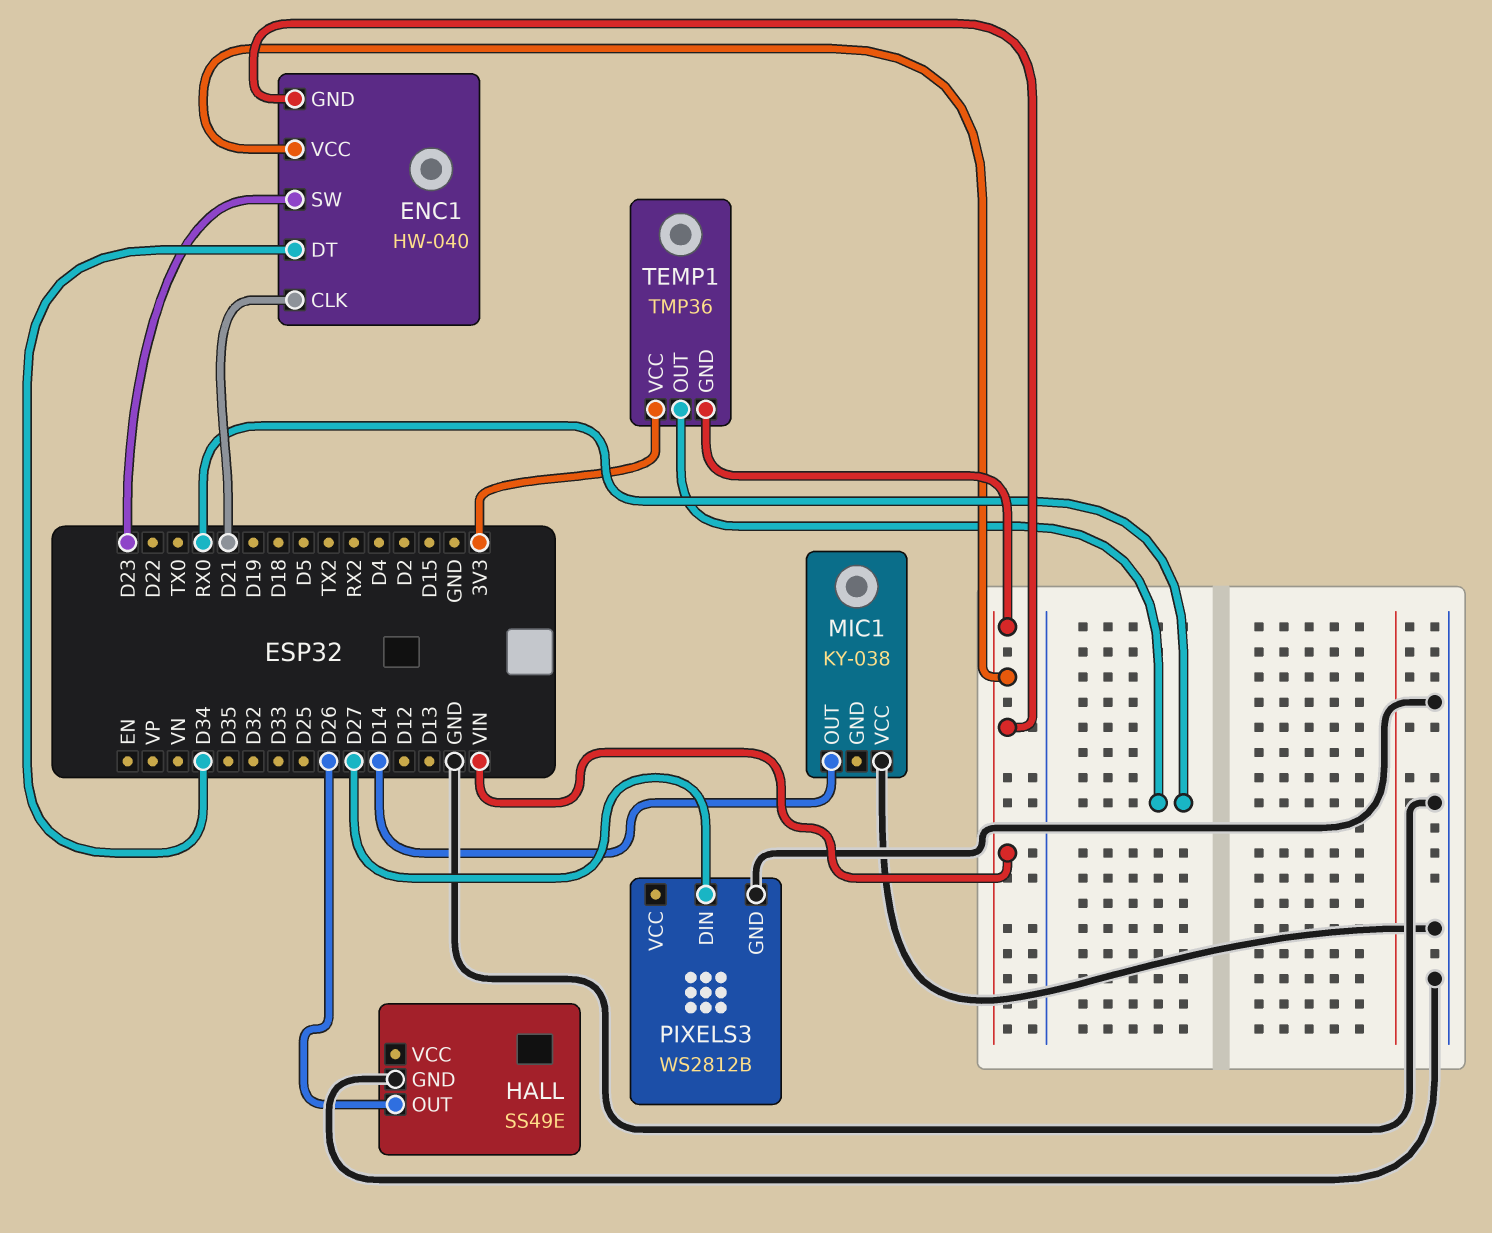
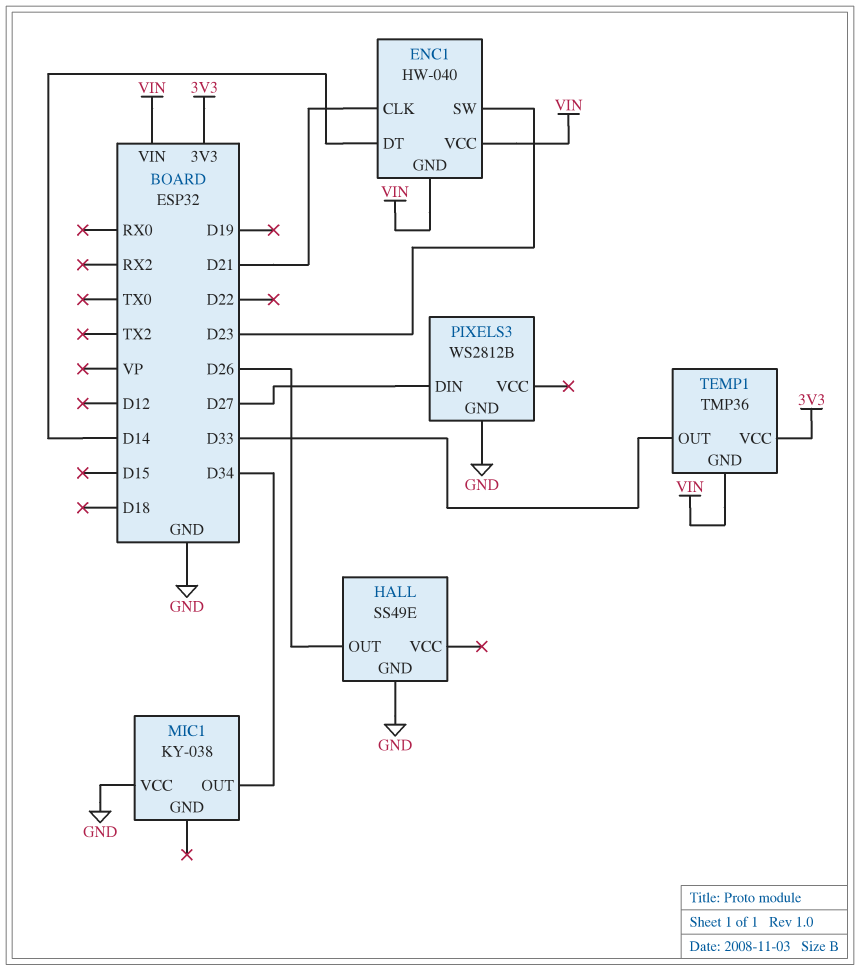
ENC1 pin DT: D34 -> D14
MIC1 pin OUT: D14 -> D34
TEMP1 pin OUT: RX0 -> D33

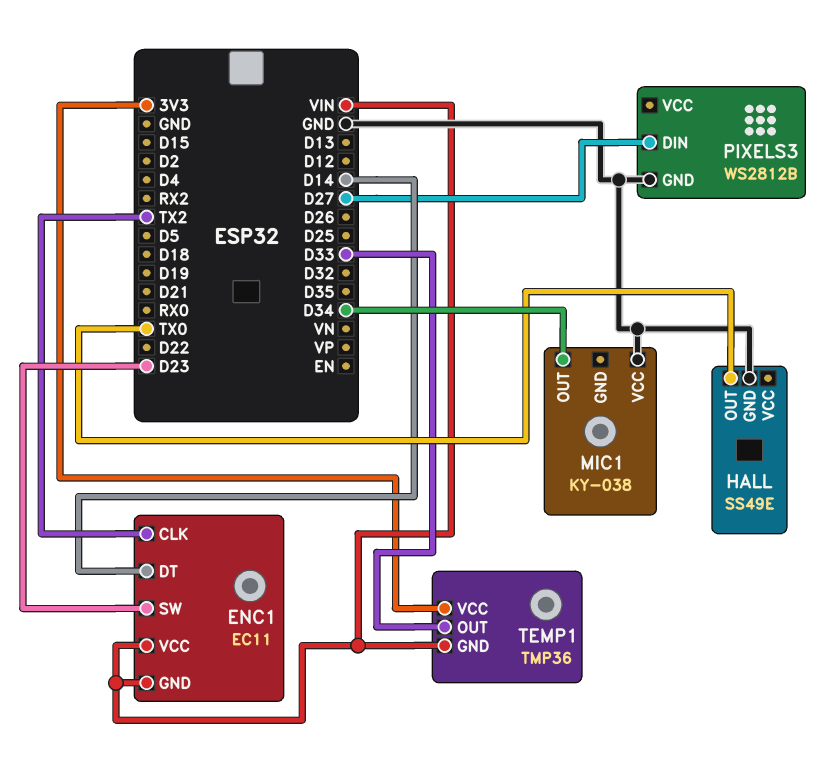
ENC1: HW-040 -> EC11
ENC1 pin CLK: D21 -> TX2
HALL pin OUT: D26 -> TX0

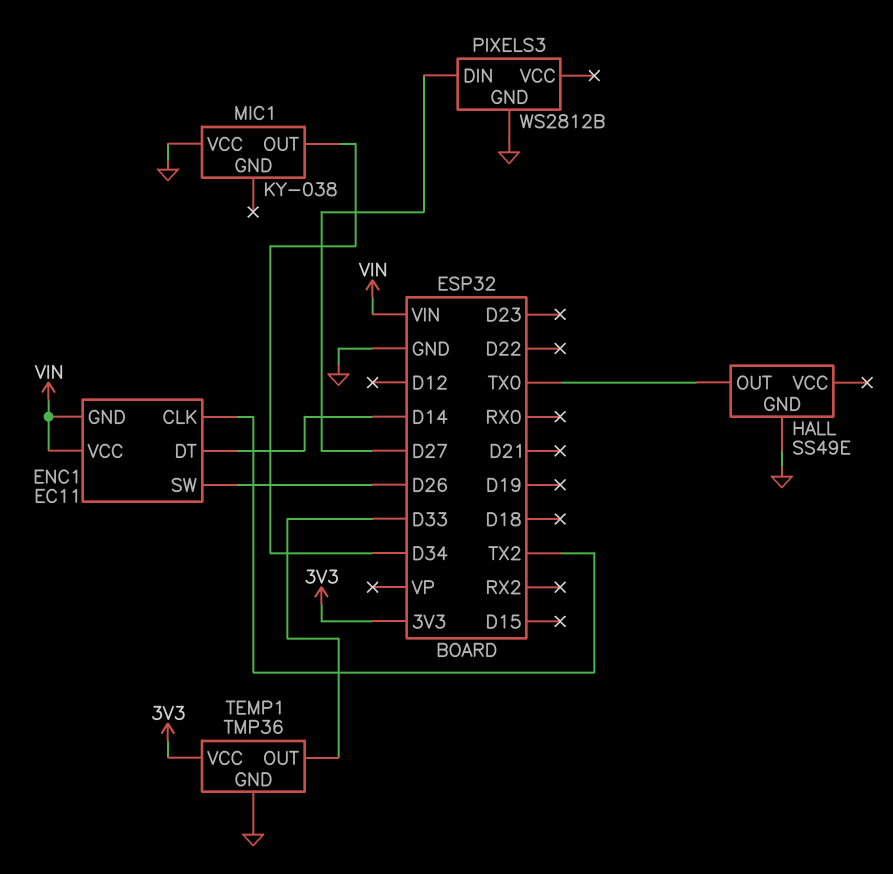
ENC1 pin SW: D23 -> D26
TEMP1 pin GND: VIN -> GND

